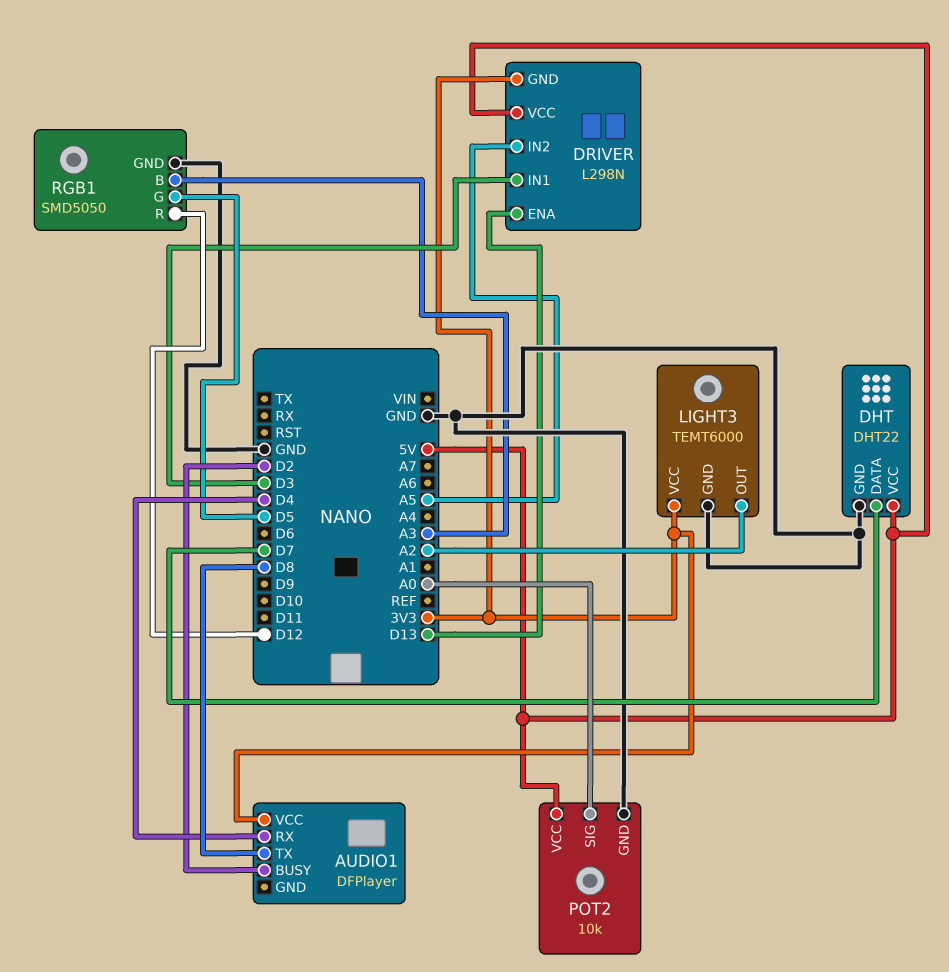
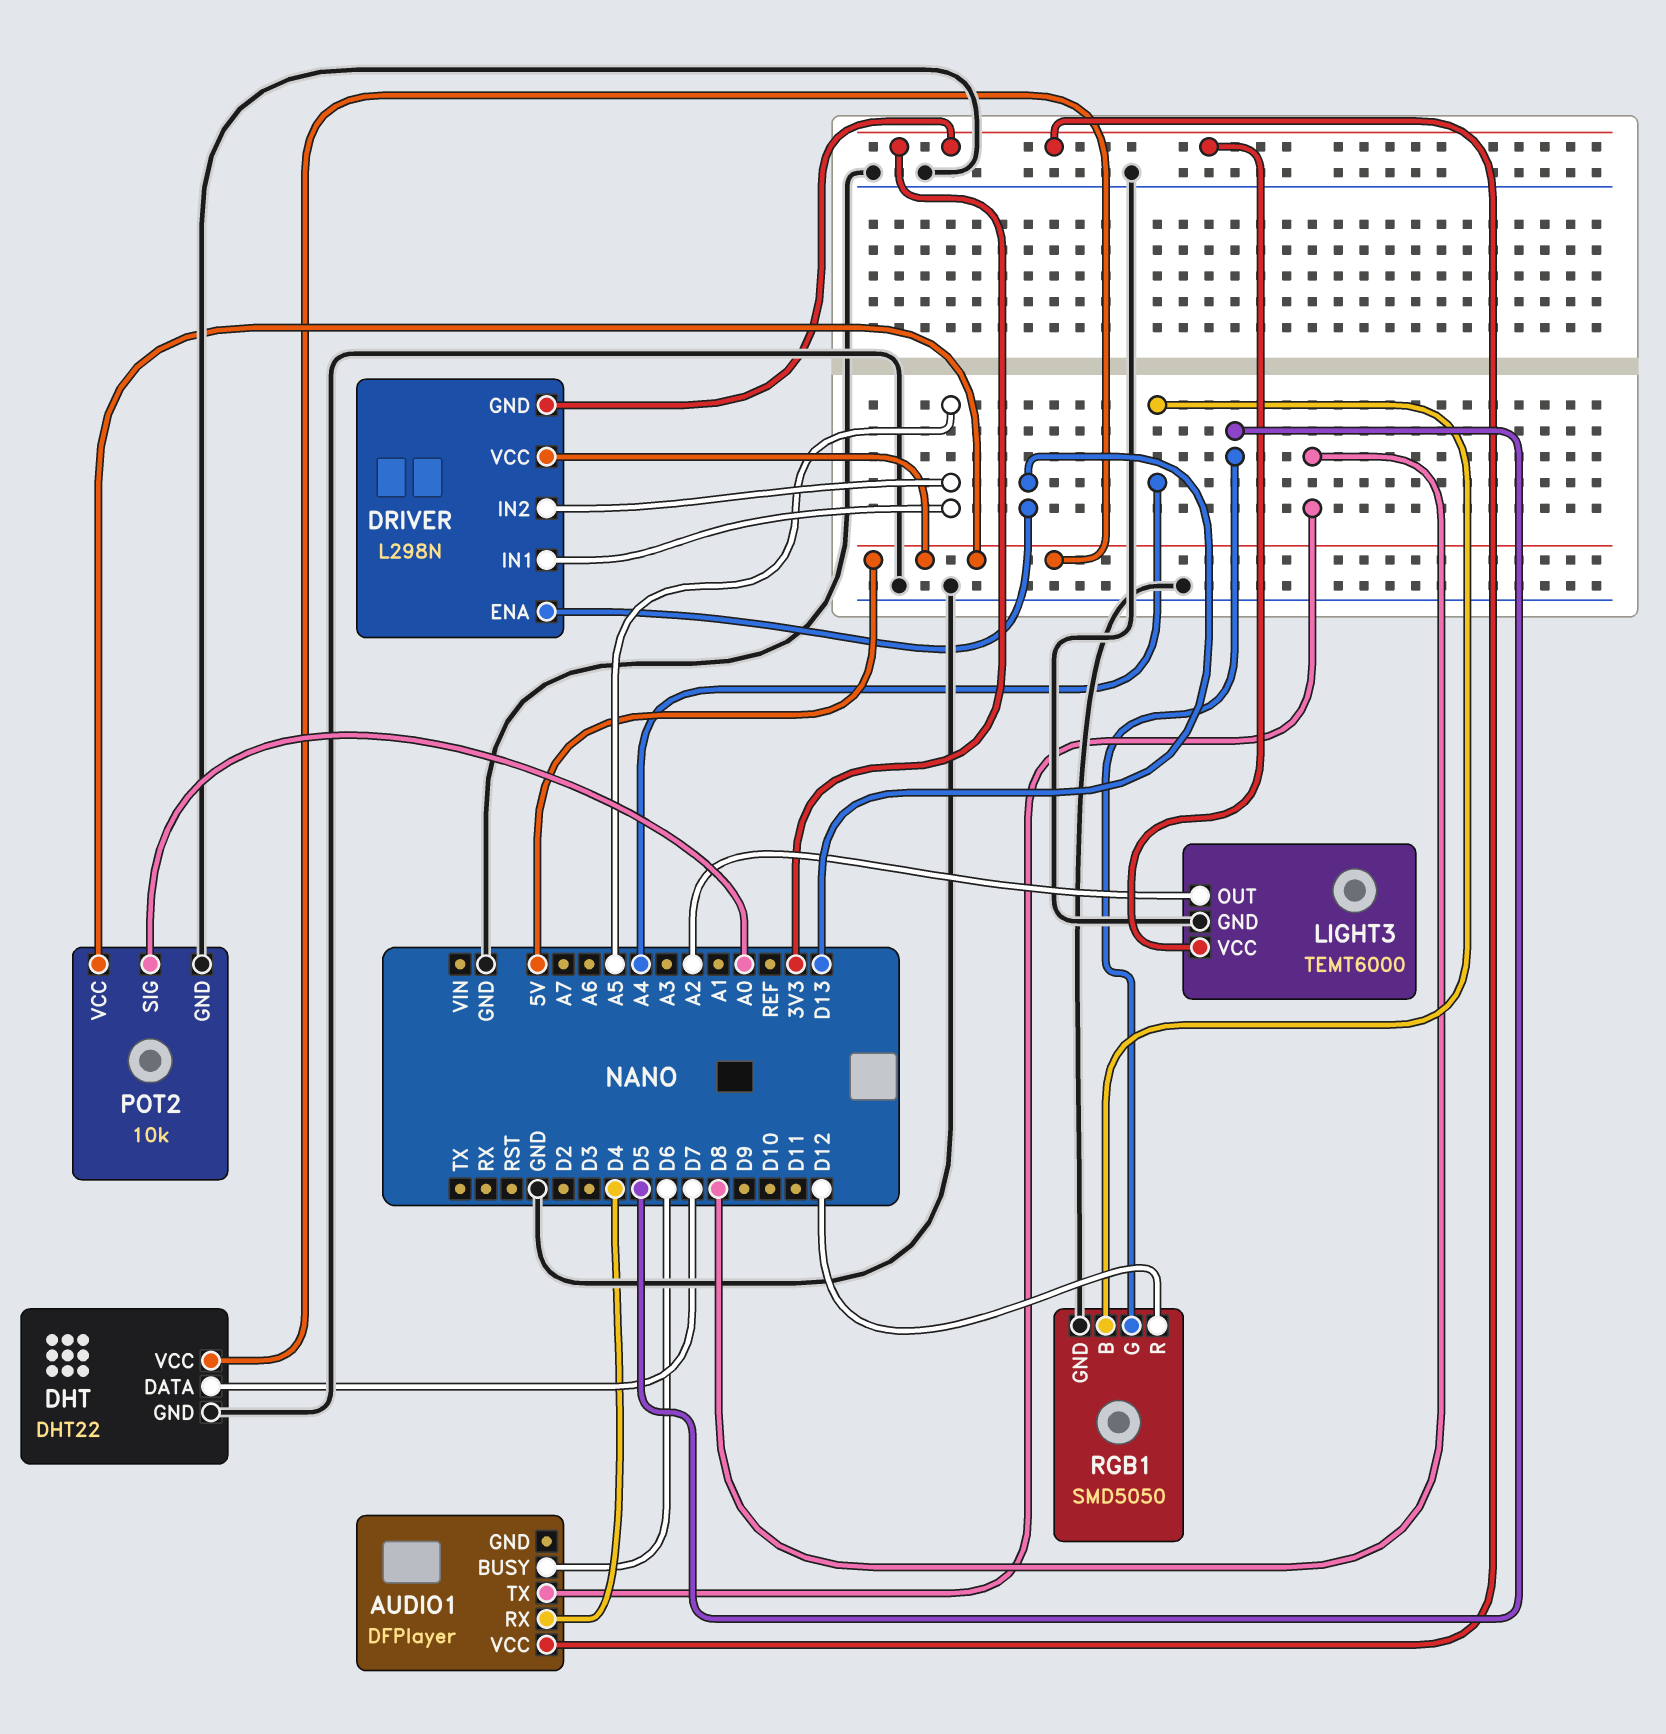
AUDIO1 pin BUSY: D2 -> D6
DRIVER pin IN1: D3 -> A5
RGB1 pin B: A3 -> A4

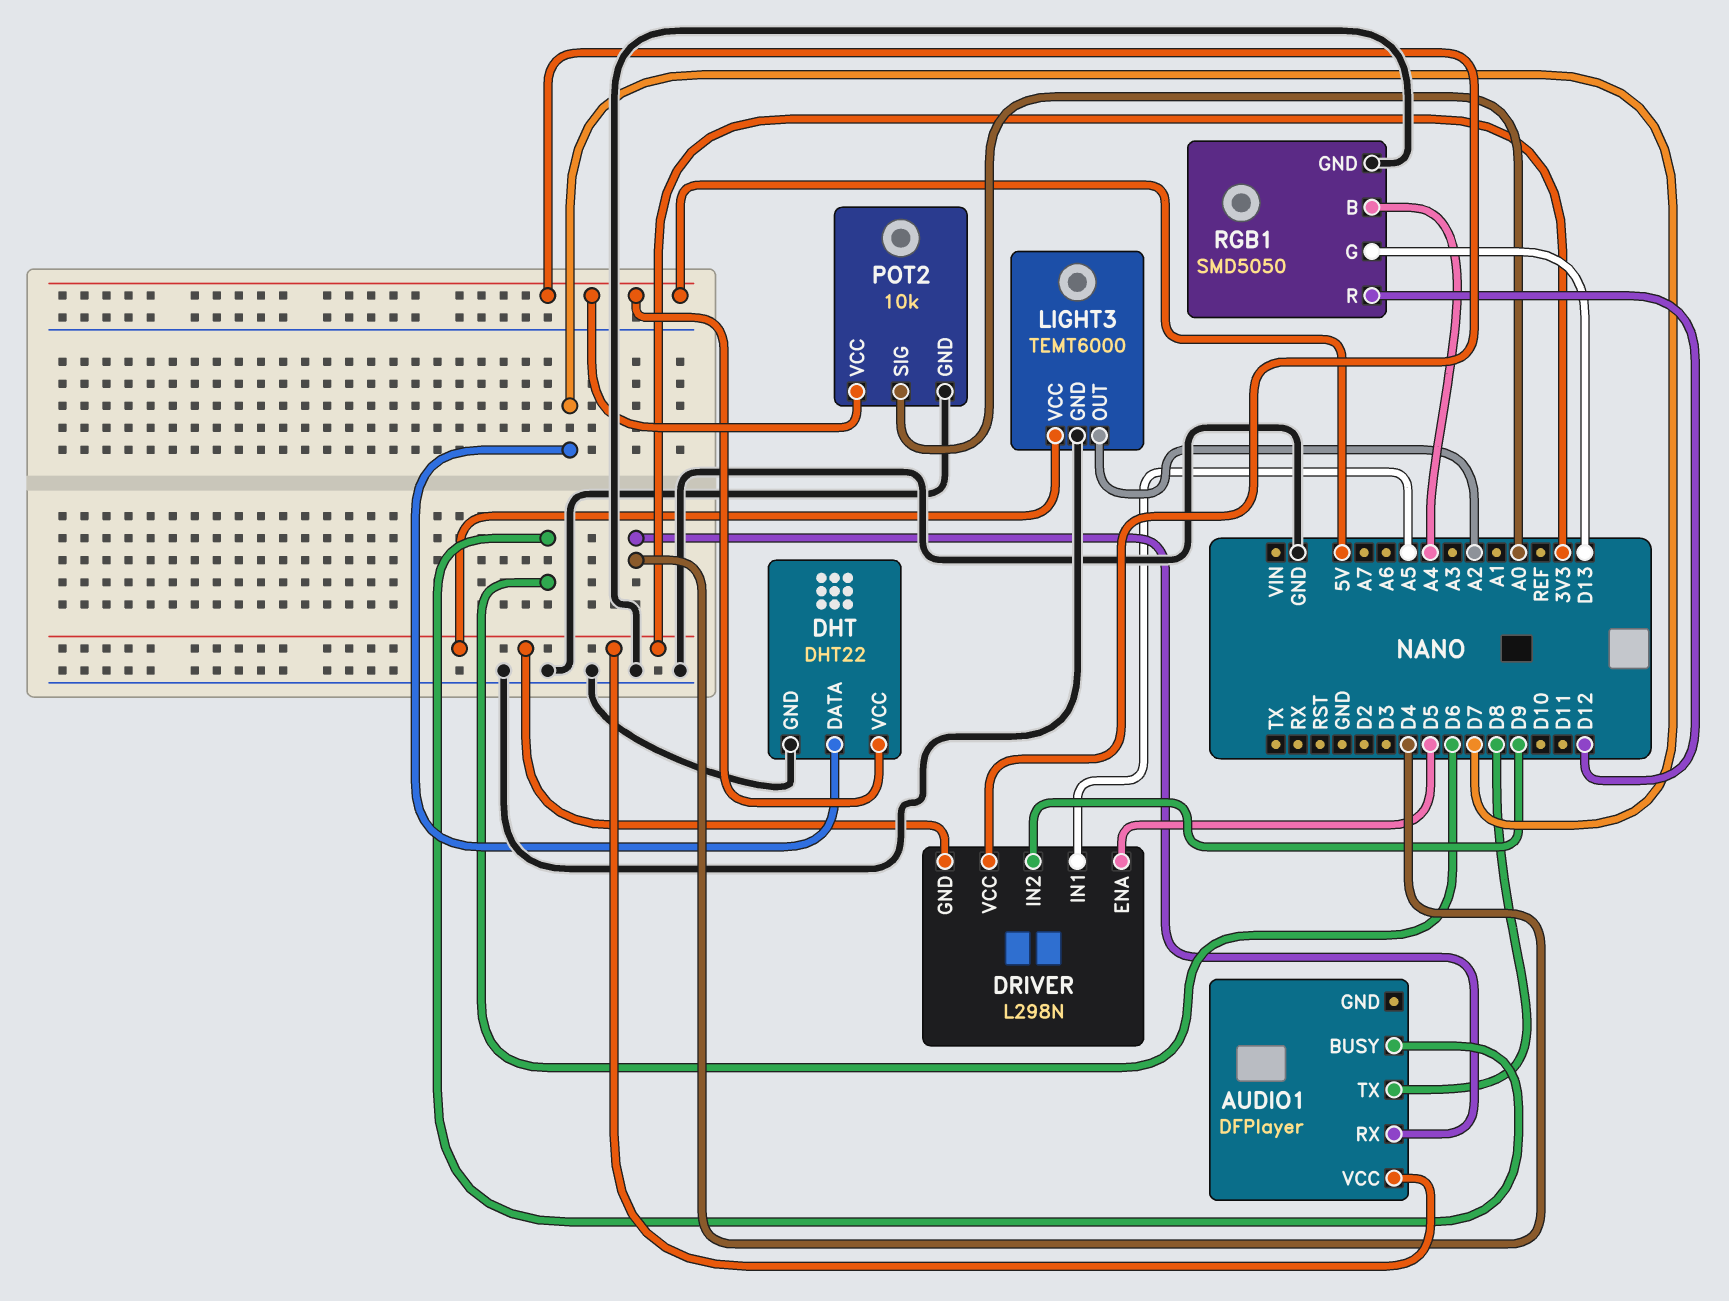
DRIVER pin ENA: D13 -> D5
DRIVER pin IN2: A5 -> D9
RGB1 pin G: D5 -> D13

